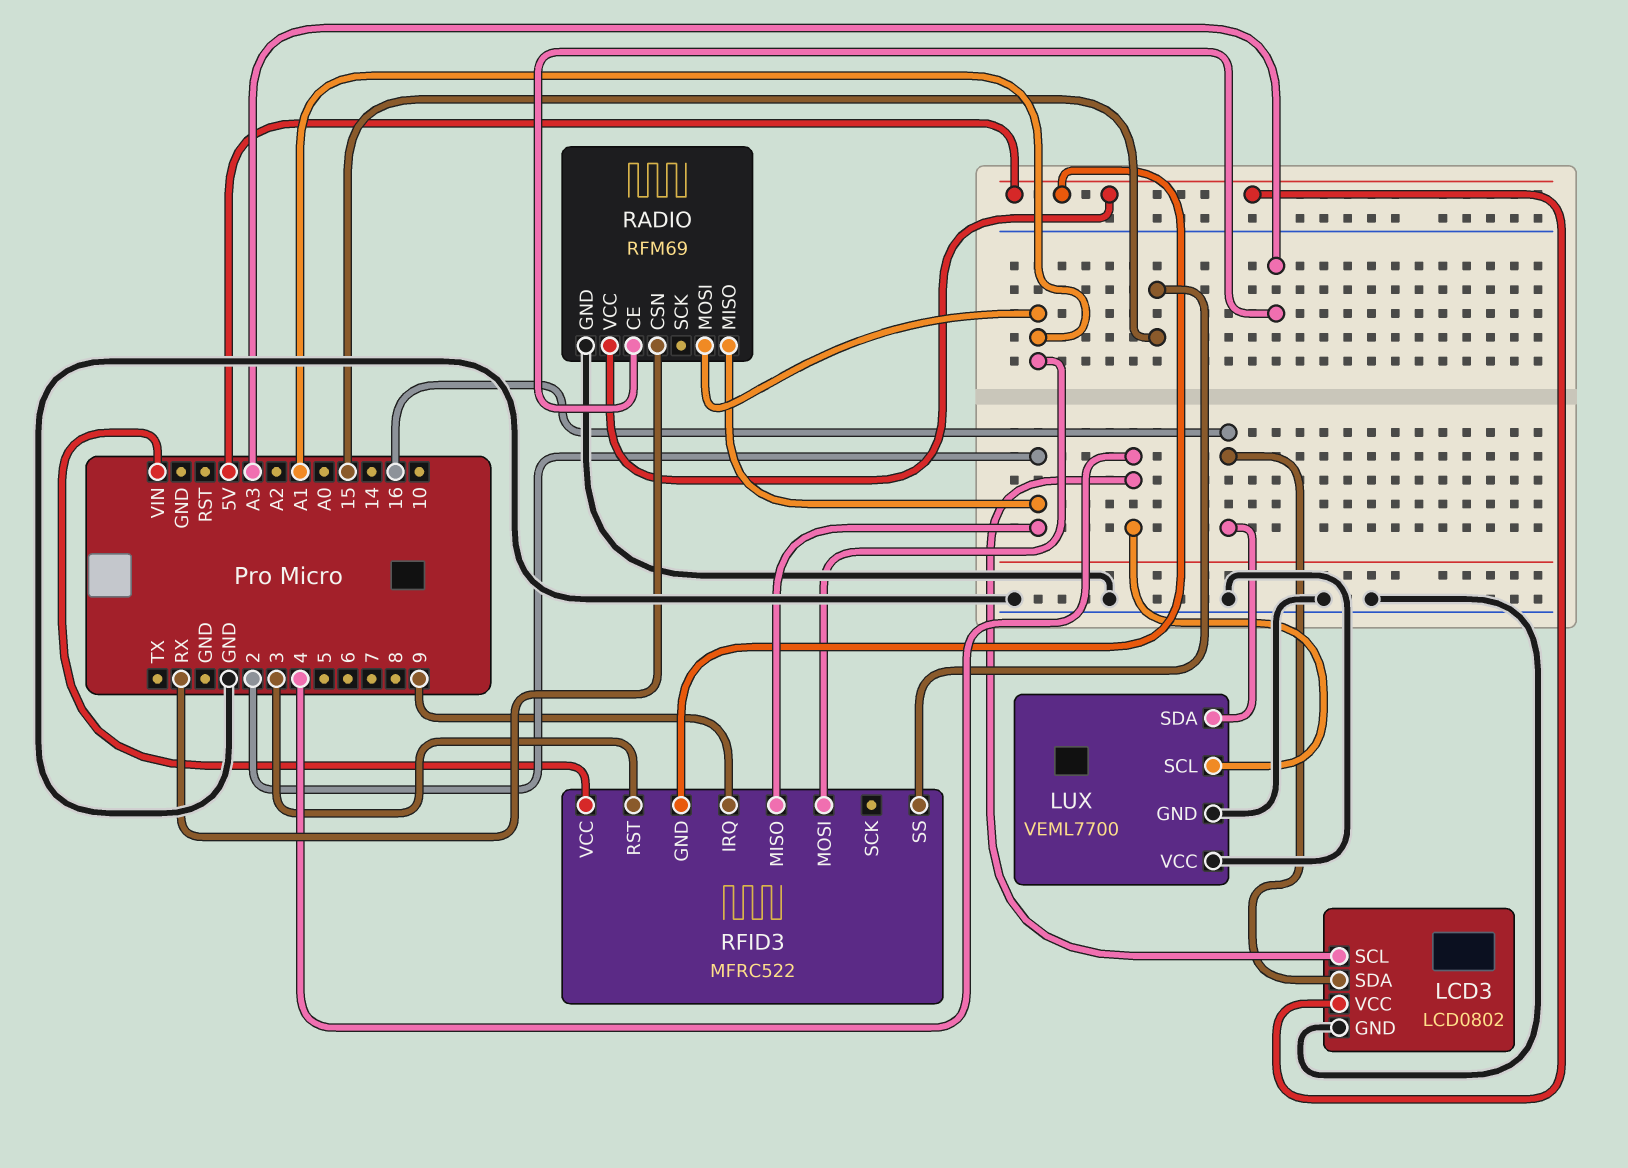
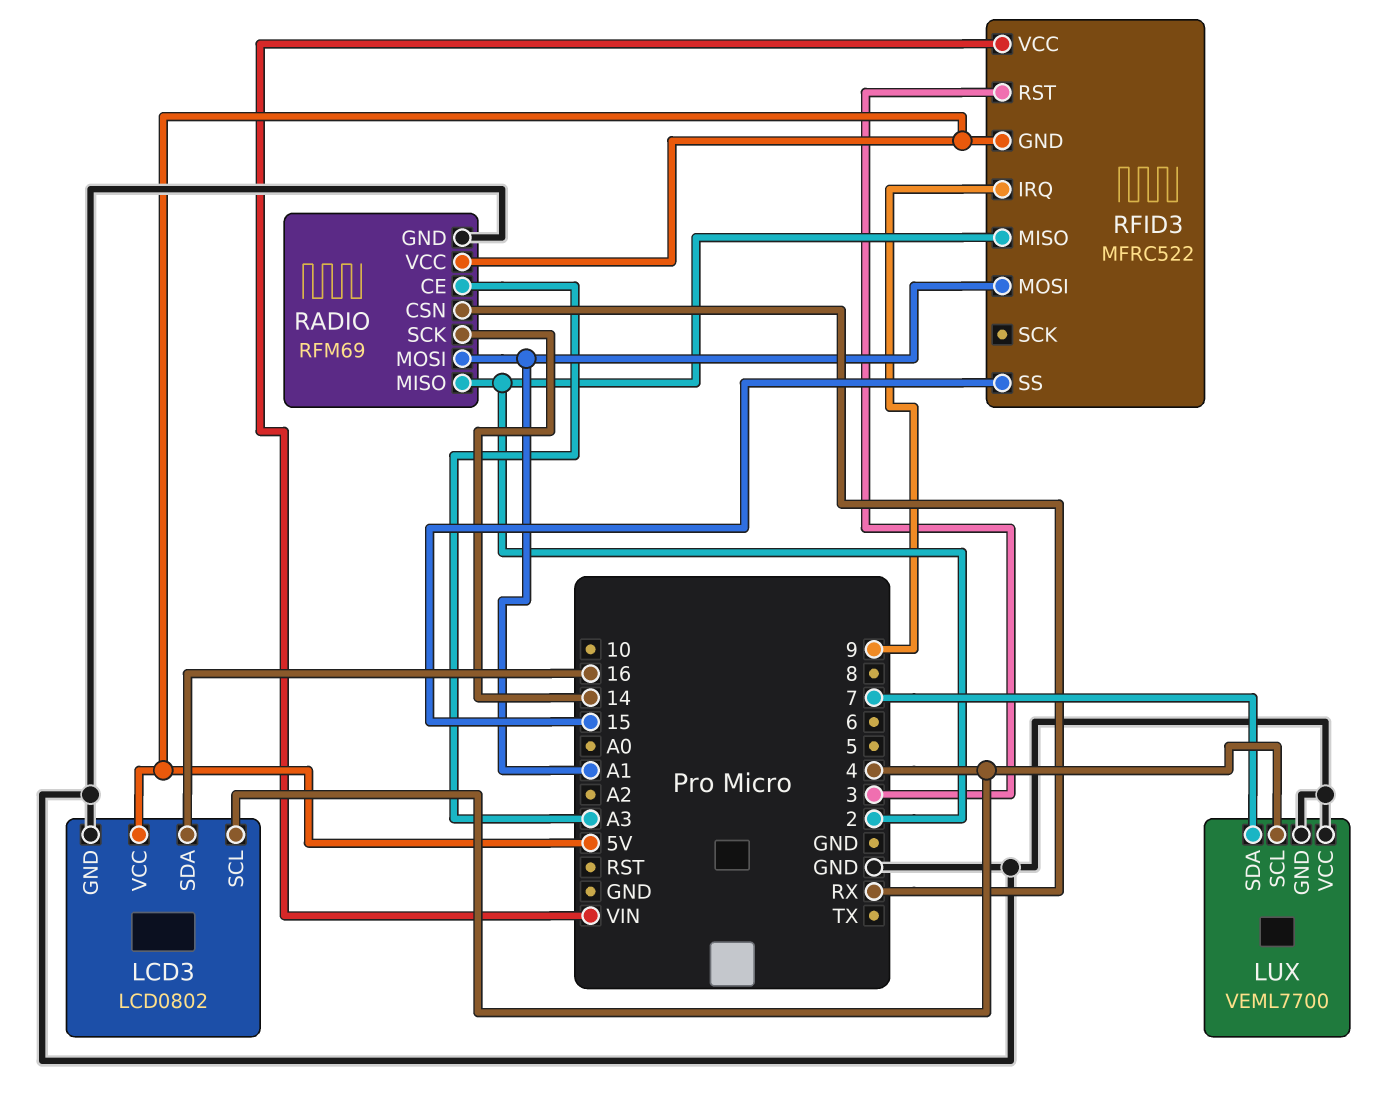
LUX pin SDA: 16 -> 7
RADIO pin SCK: none -> 14

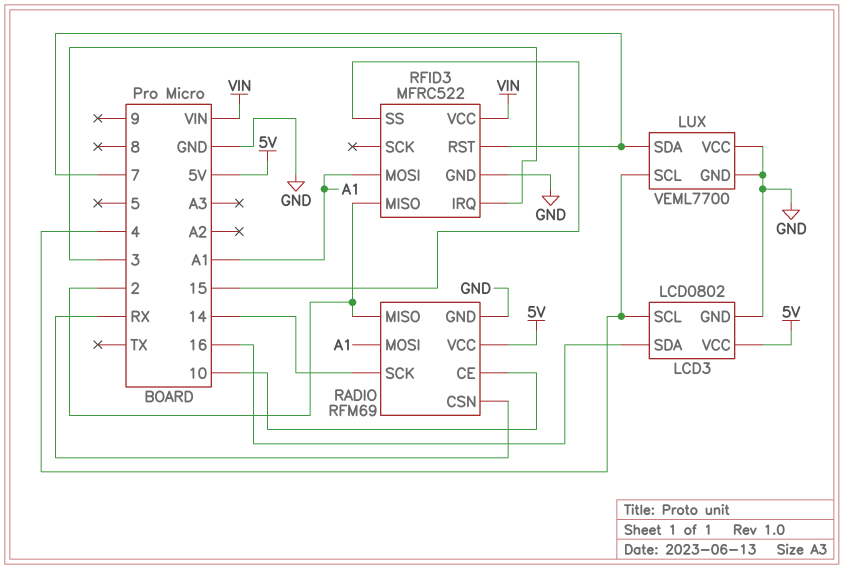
RADIO pin CE: A3 -> 10
RFID3 pin GND: 5V -> GND
RFID3 pin IRQ: 9 -> 3
RFID3 pin RST: 3 -> 7

